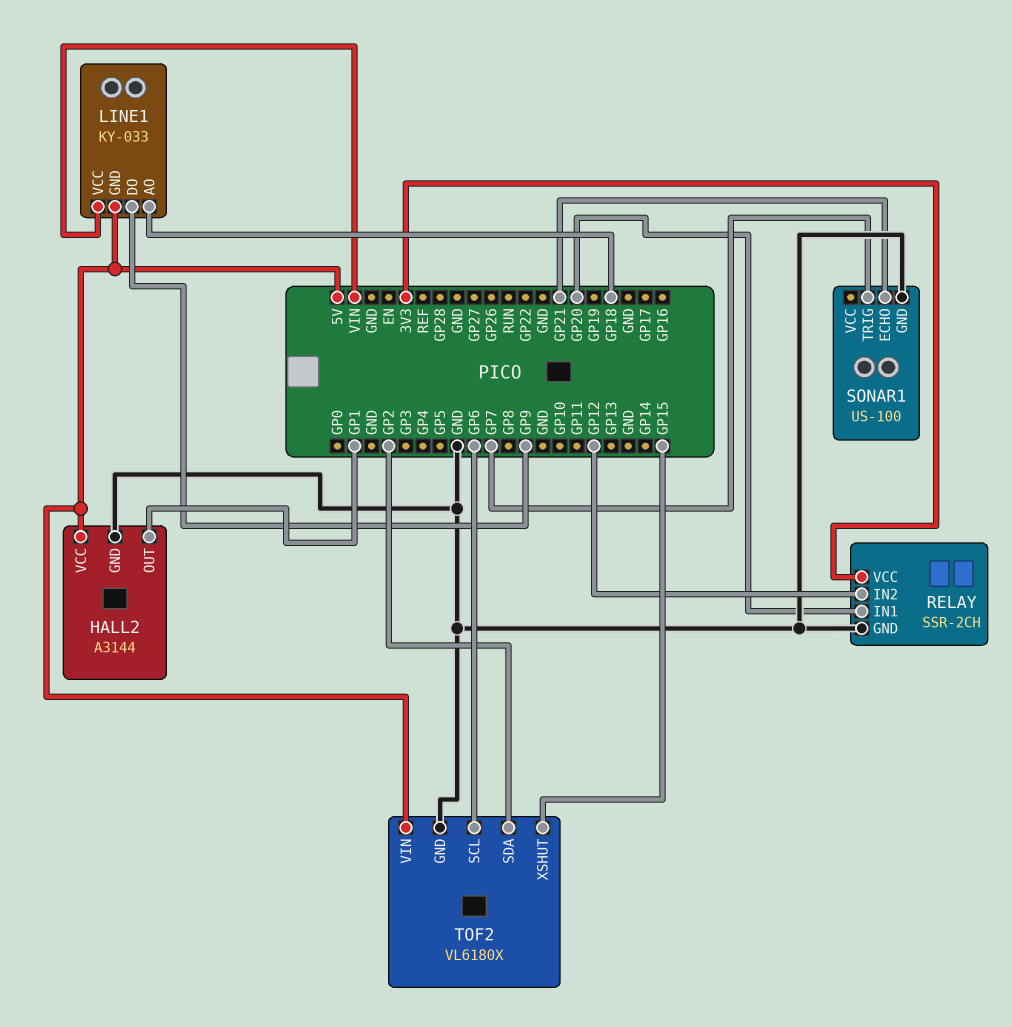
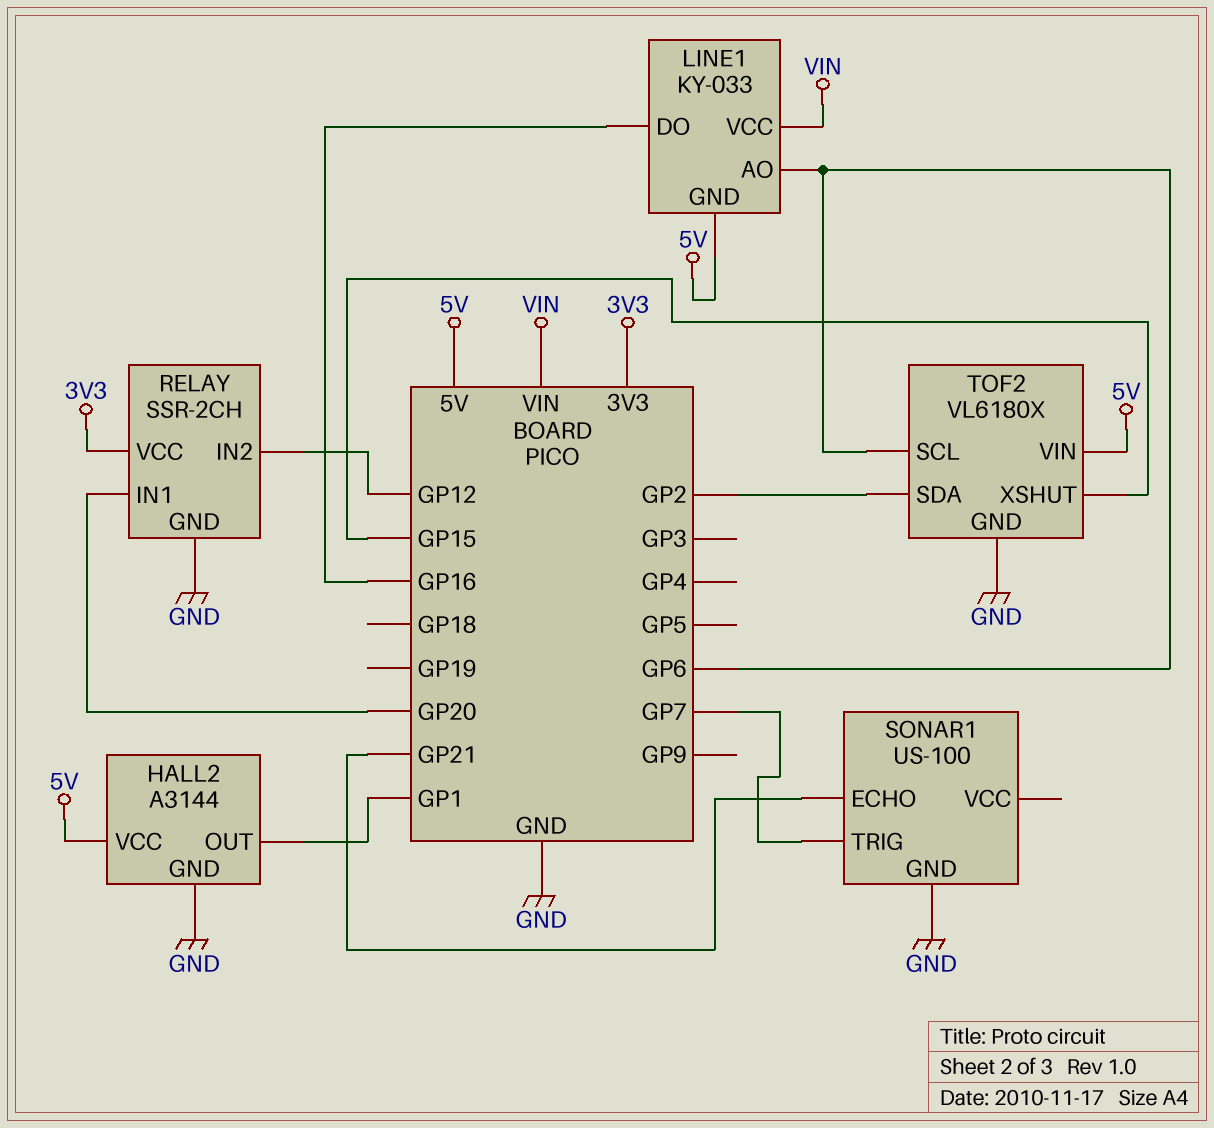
LINE1 pin AO: GP18 -> GP6
LINE1 pin DO: GP9 -> GP16

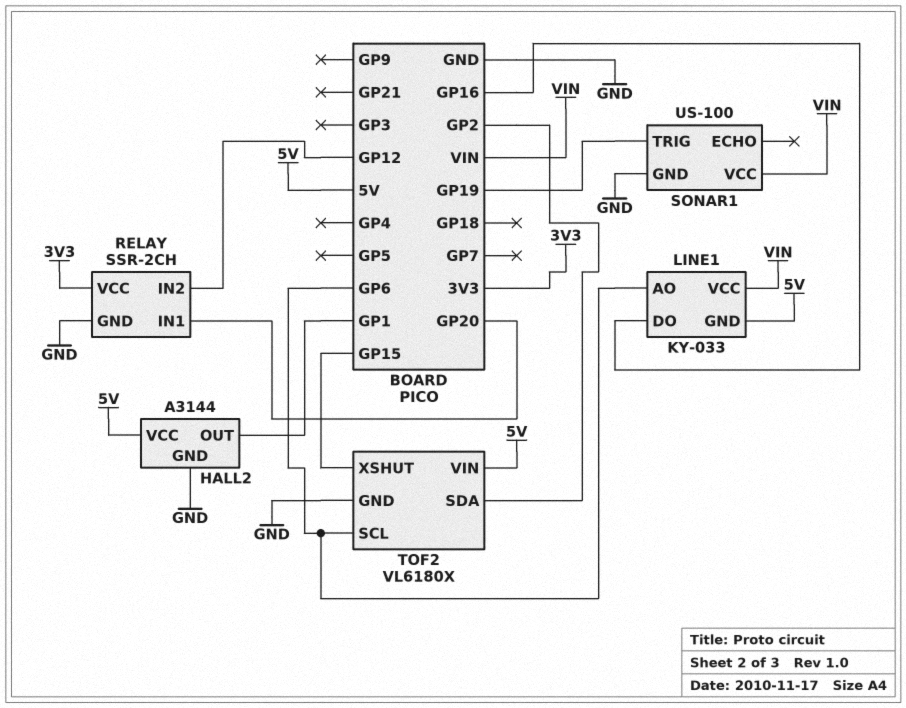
SONAR1 pin ECHO: GP21 -> none
SONAR1 pin TRIG: GP7 -> GP19
SONAR1 pin VCC: none -> VIN

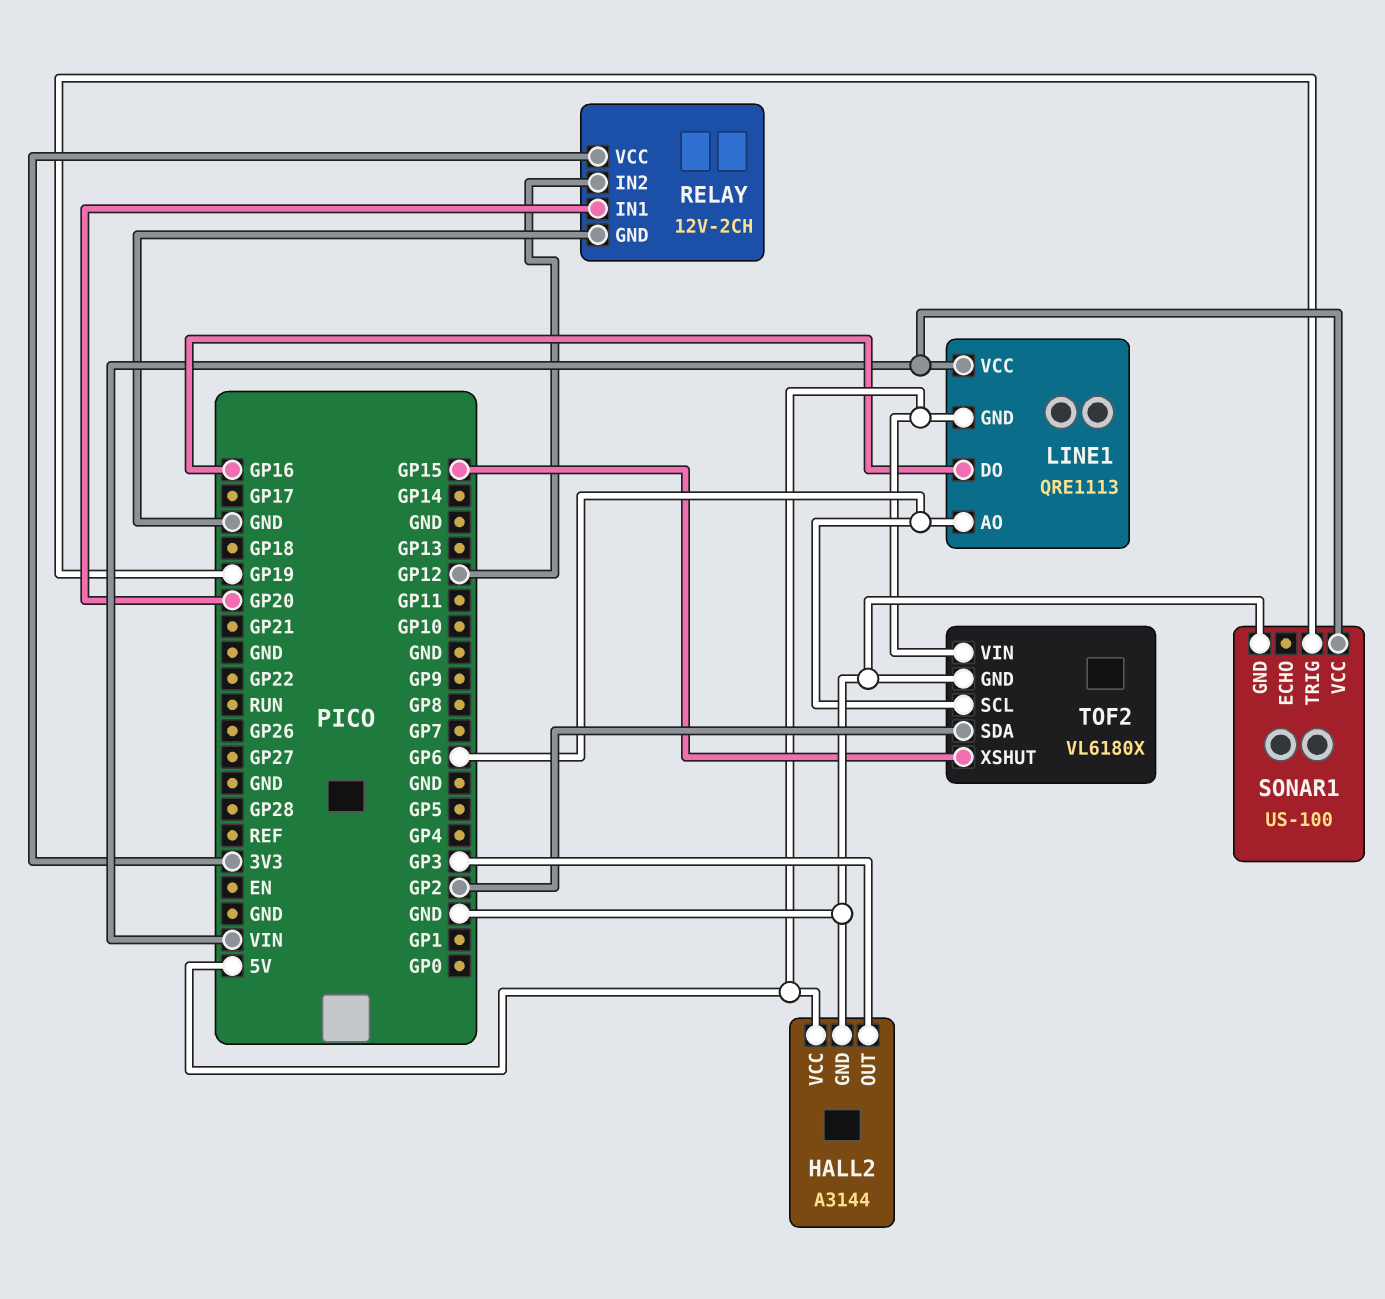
HALL2 pin OUT: GP1 -> GP3
LINE1: KY-033 -> QRE1113
RELAY: SSR-2CH -> 12V-2CH

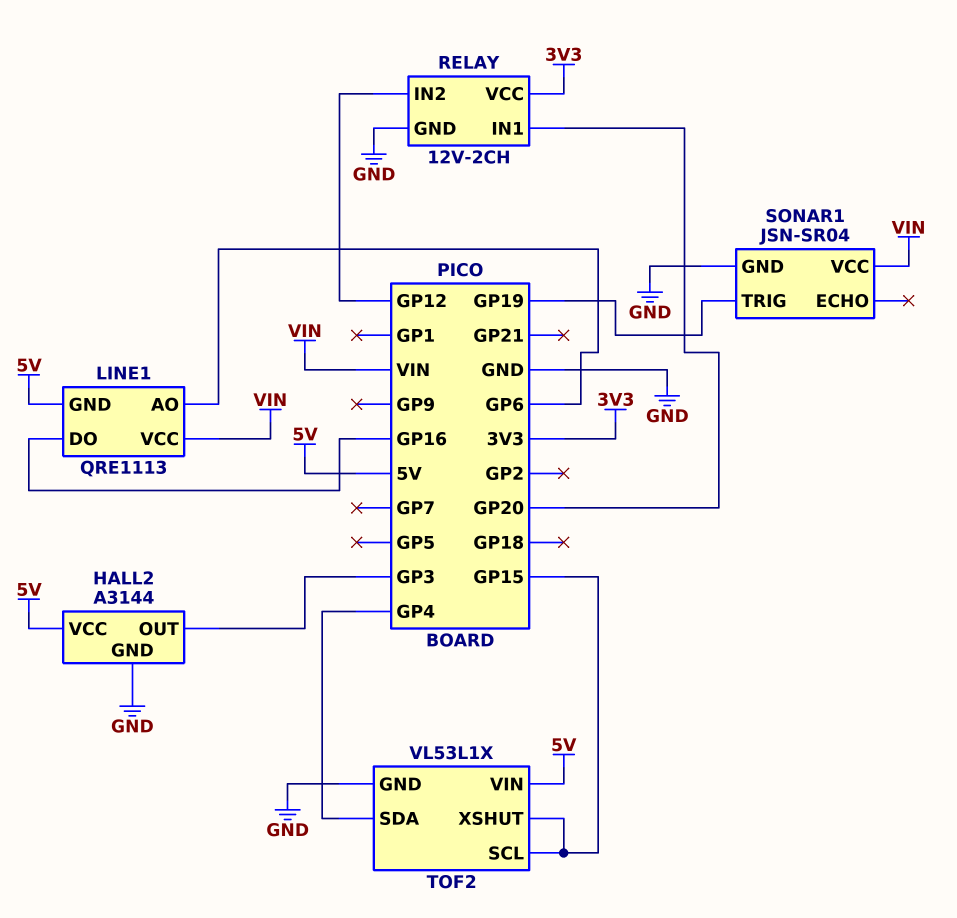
SONAR1: US-100 -> JSN-SR04
TOF2: VL6180X -> VL53L1X
TOF2 pin SCL: GP6 -> GP15
TOF2 pin SDA: GP2 -> GP4

